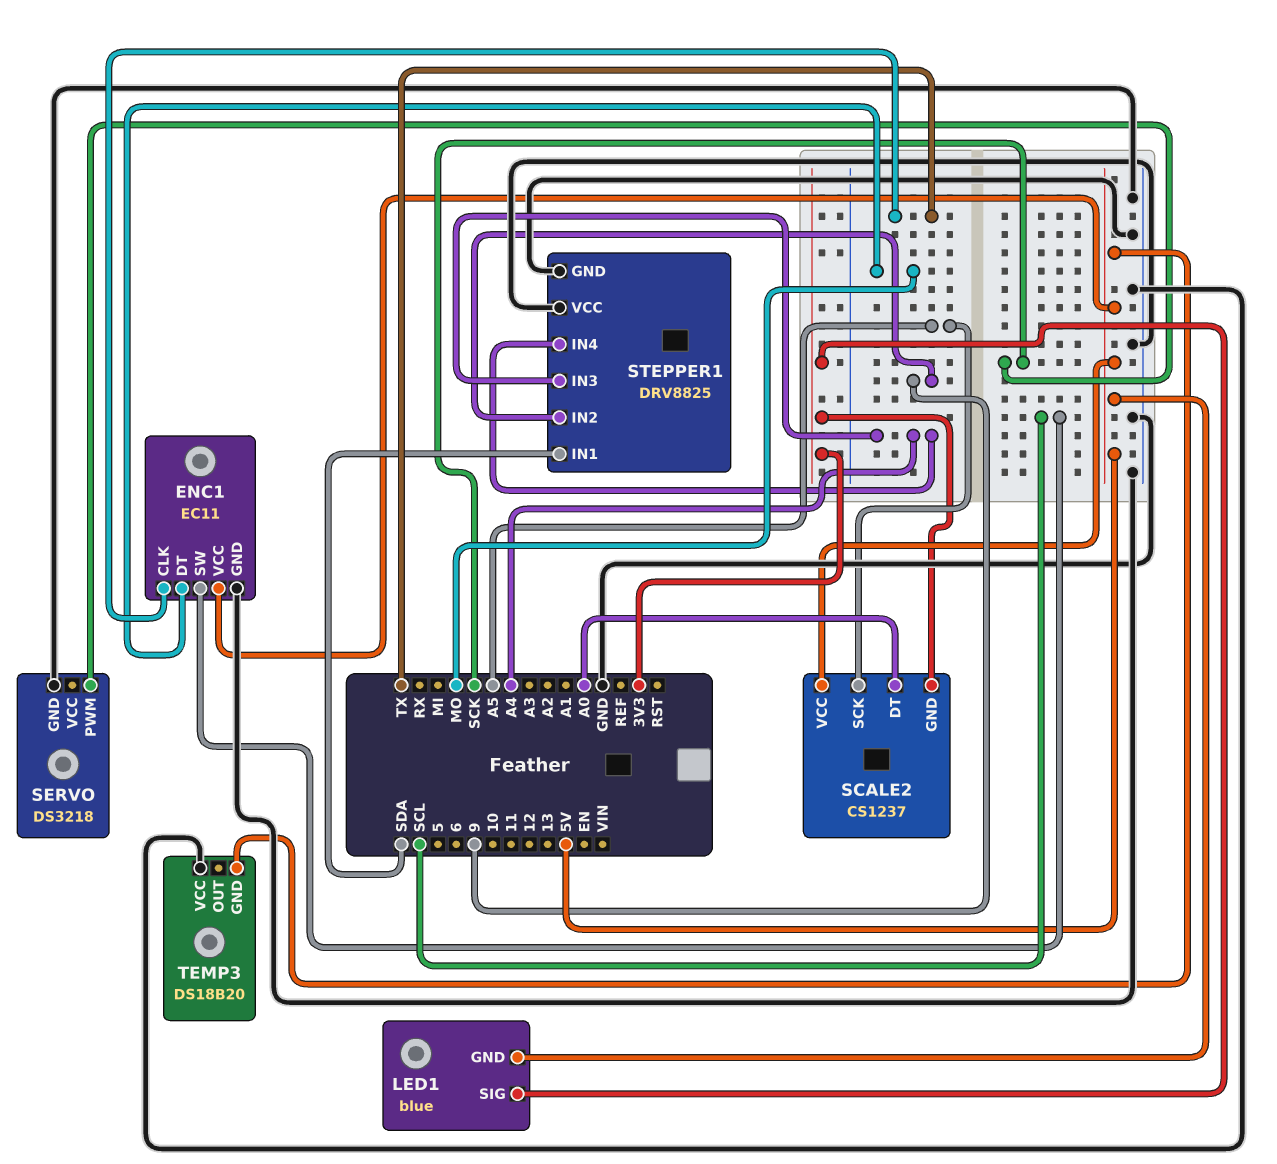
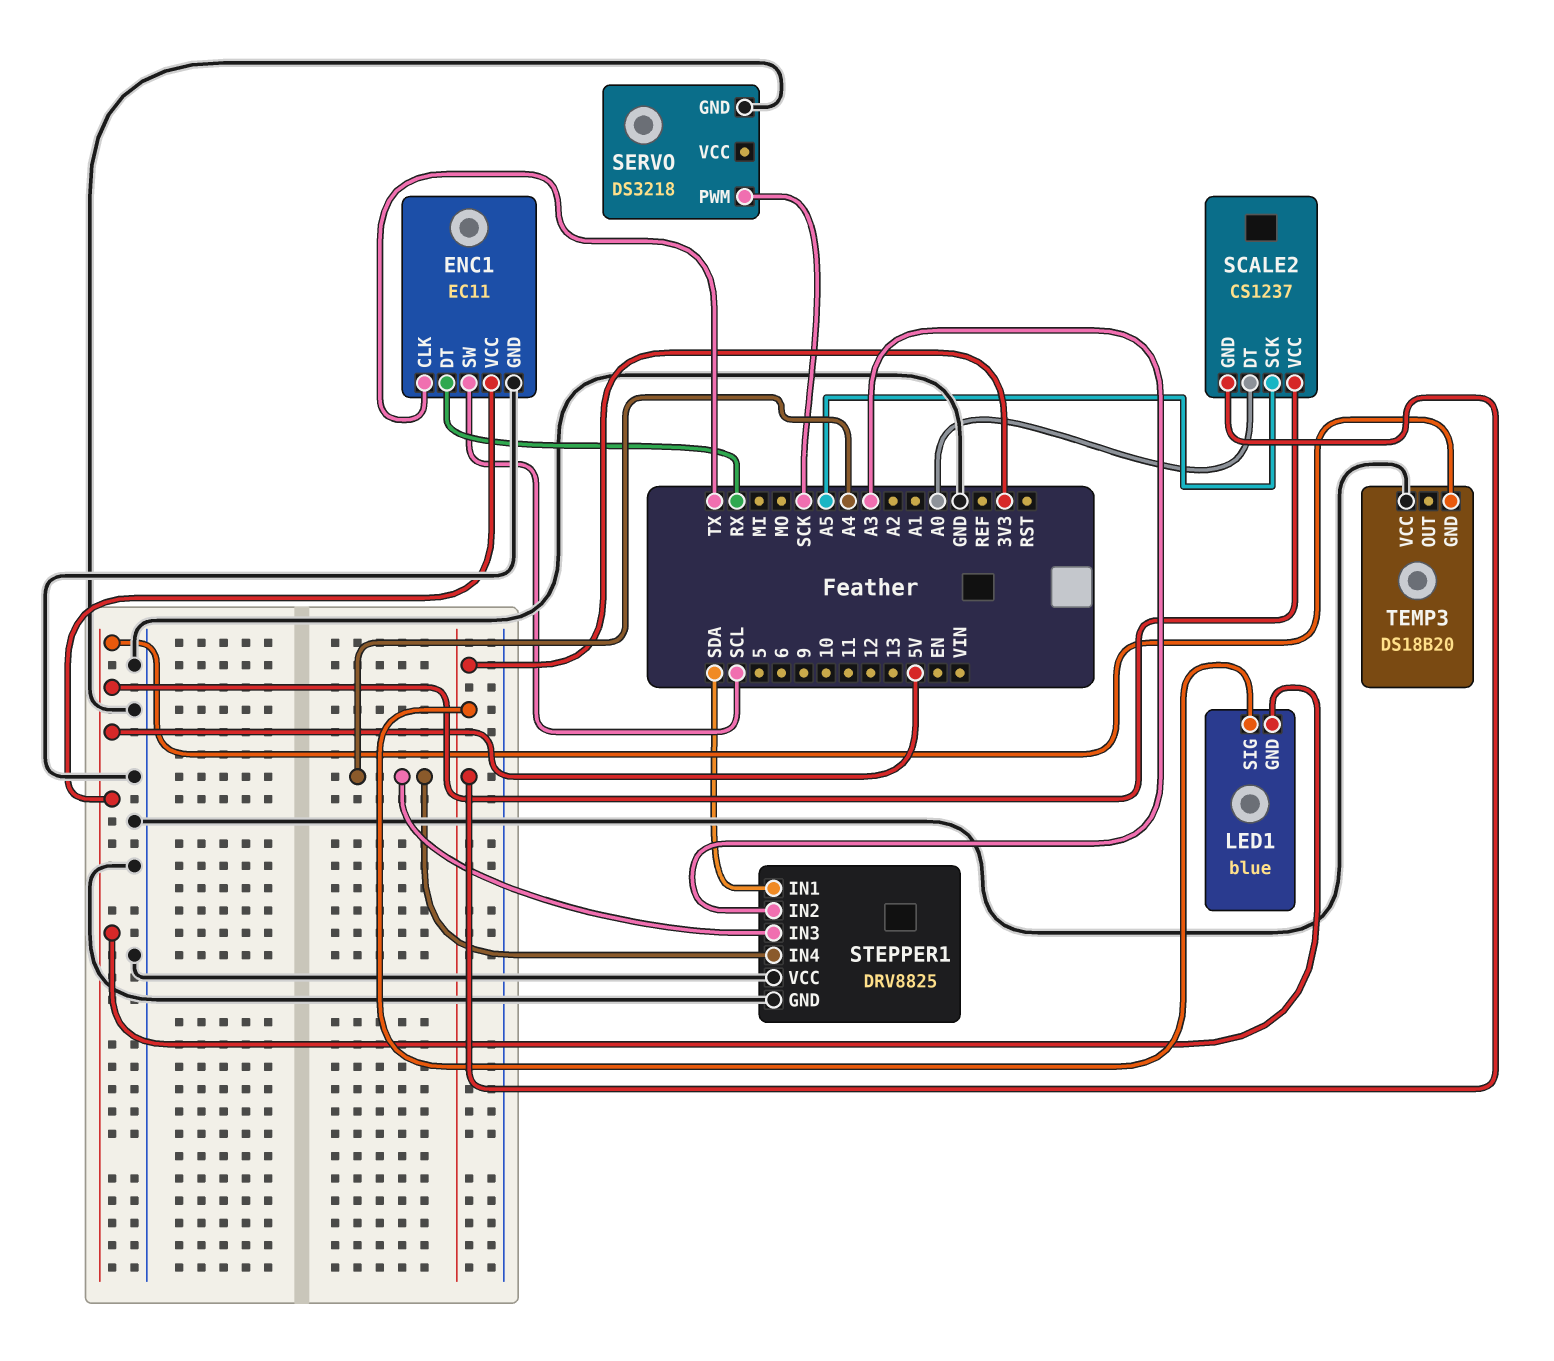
ENC1 pin DT: MO -> RX
STEPPER1 pin IN2: 9 -> A3

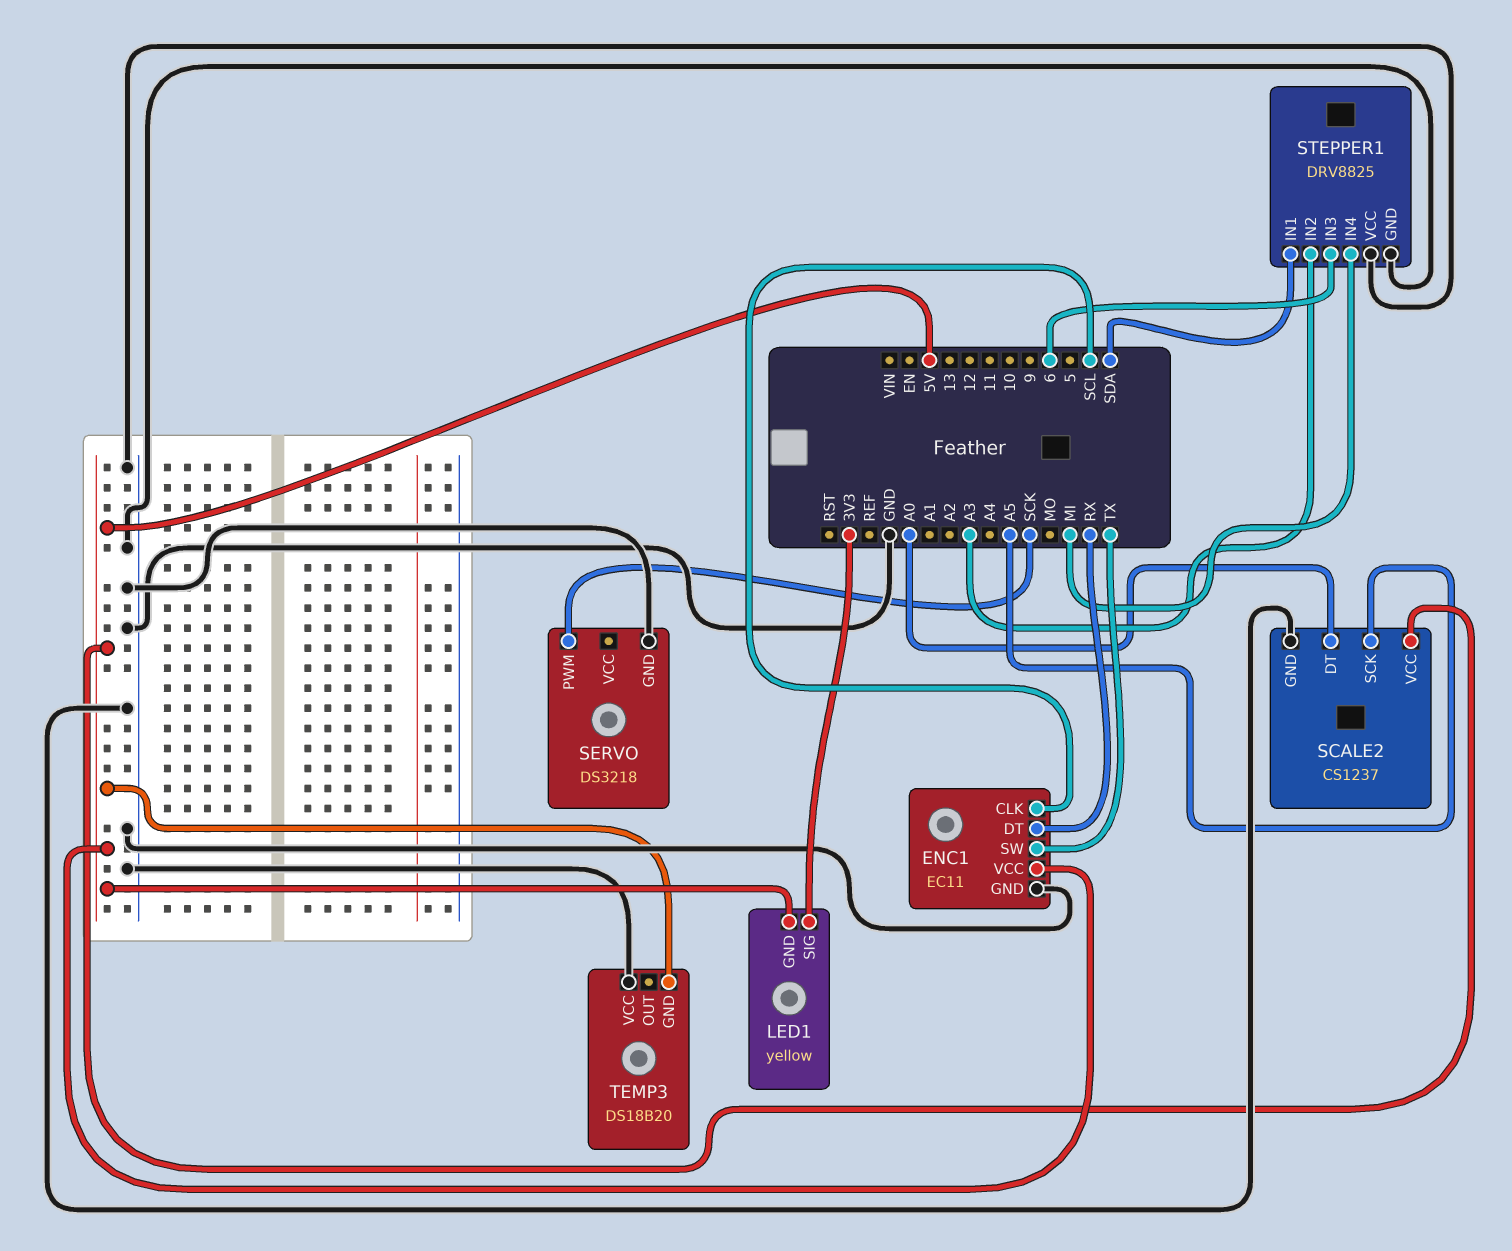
ENC1 pin CLK: TX -> SCL
ENC1 pin SW: SCL -> TX
LED1: blue -> yellow
SCALE2 pin GND: 3V3 -> GND
STEPPER1 pin IN3: A4 -> 6
STEPPER1 pin IN4: A4 -> MI

